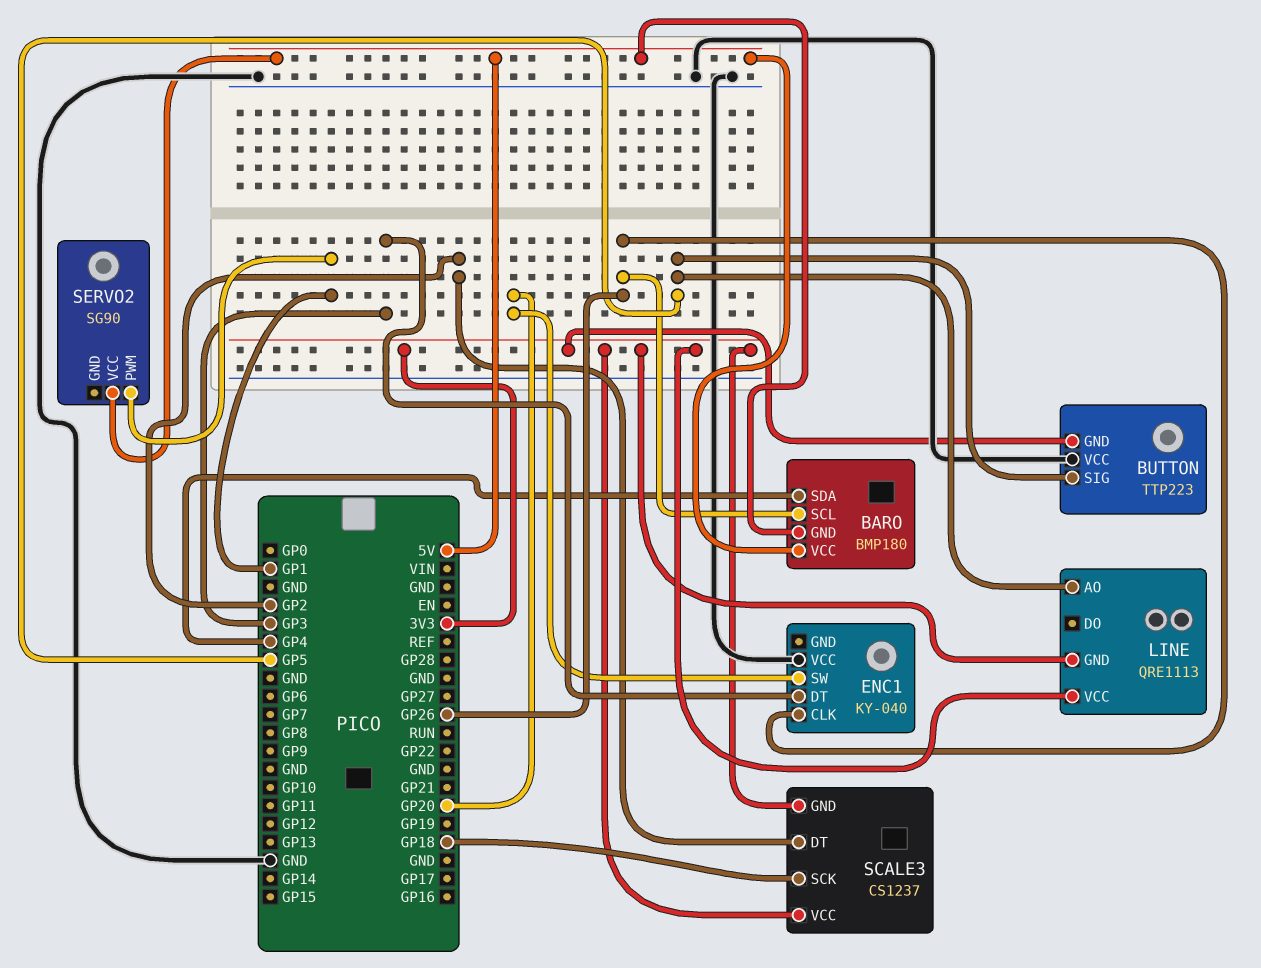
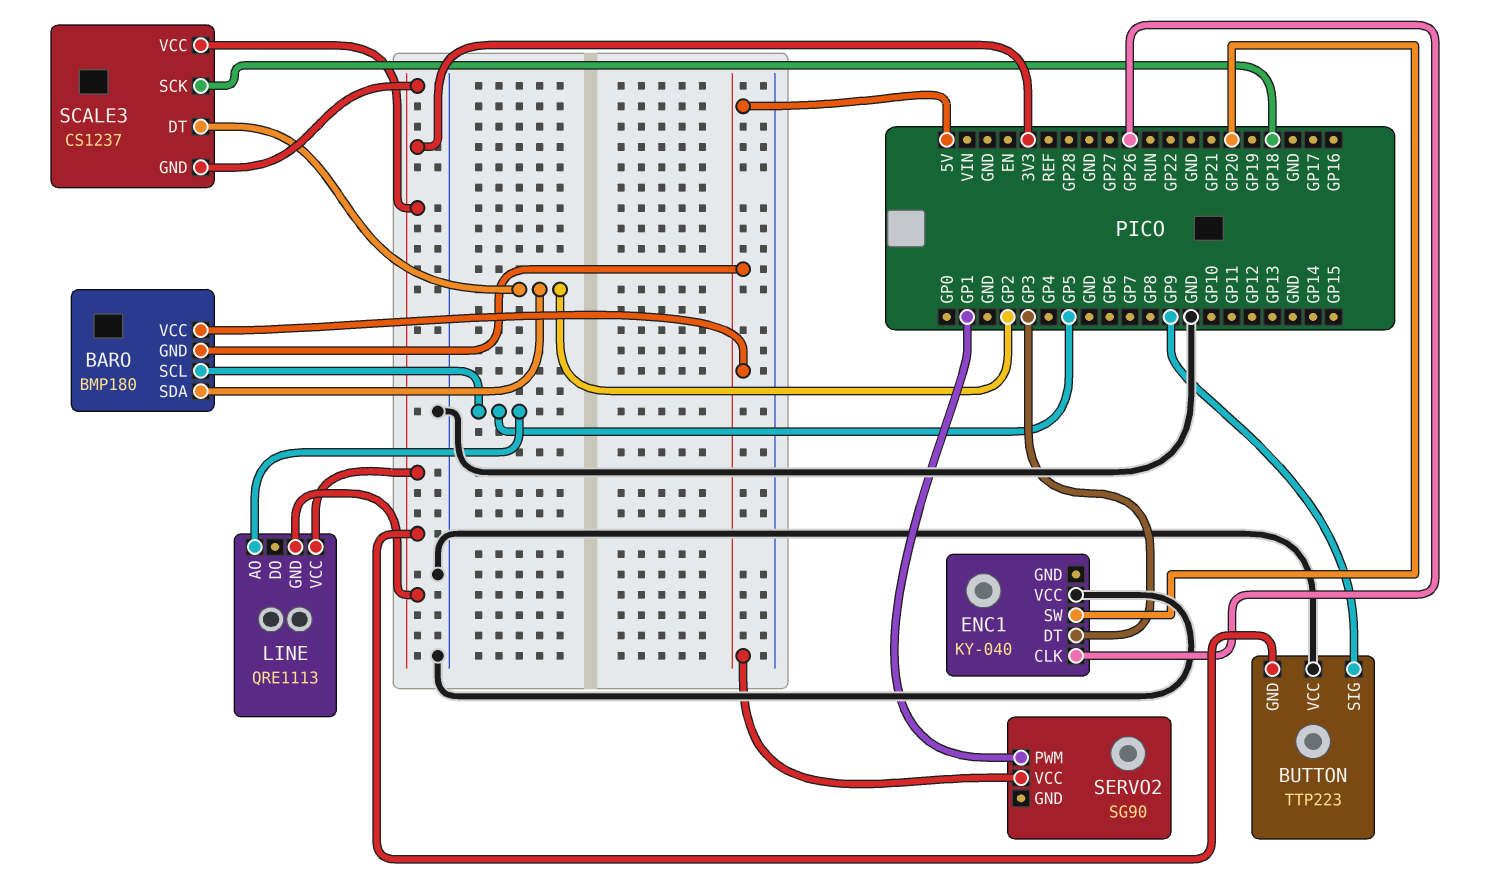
BARO pin SCL: GP26 -> GP5
BARO pin SDA: GP4 -> GP2
BUTTON pin SIG: GP5 -> GP9

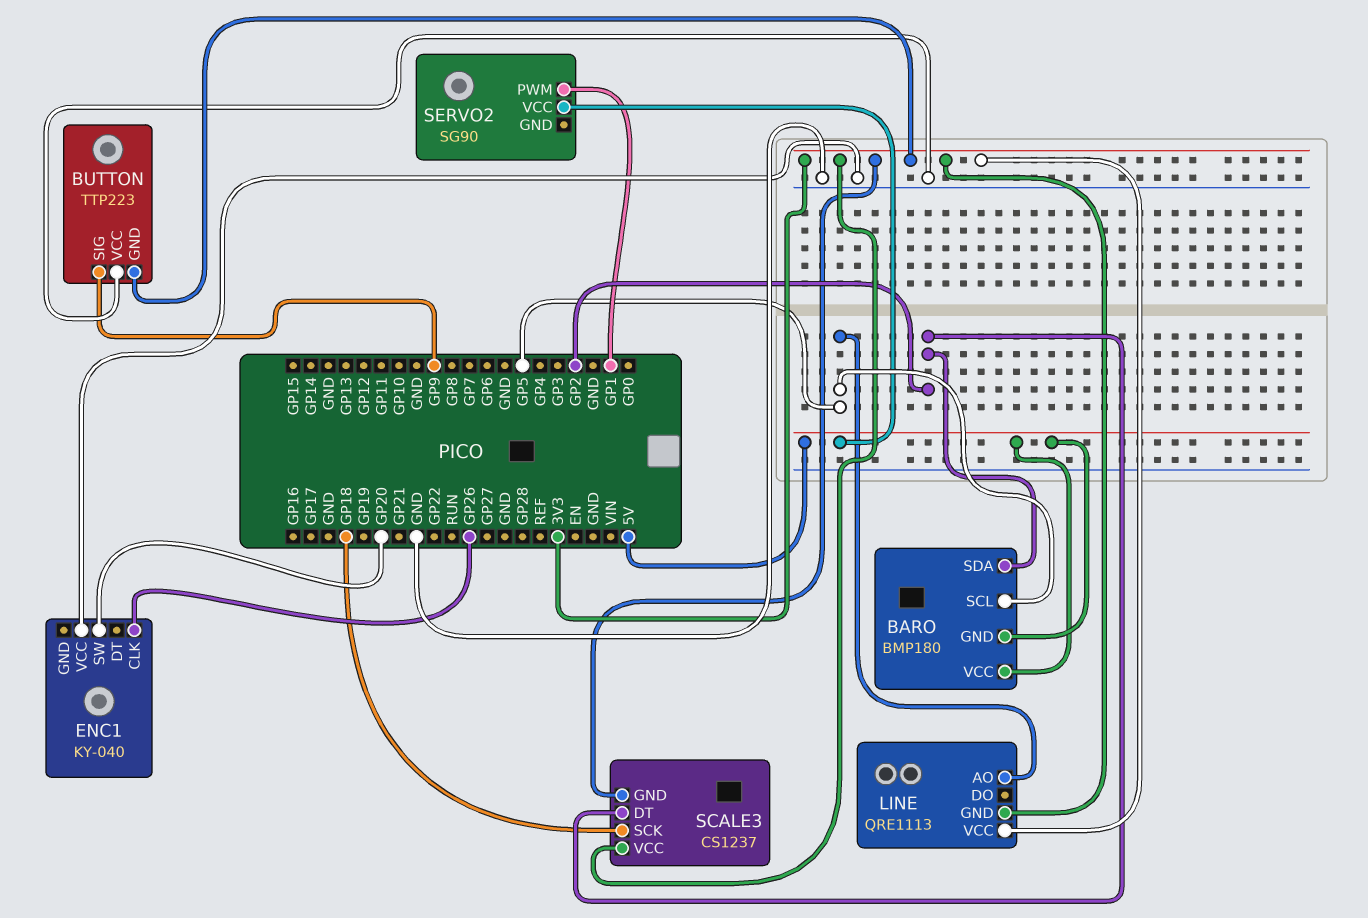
ENC1 pin DT: GP3 -> none

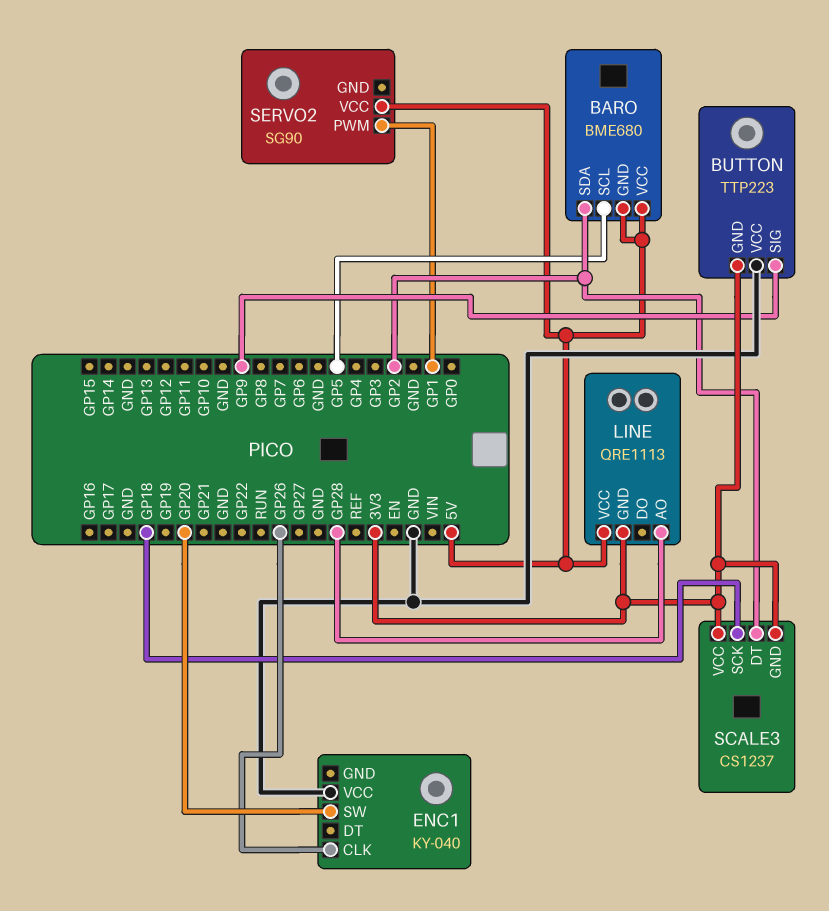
BARO: BMP180 -> BME680
LINE pin AO: GP5 -> GP28
LINE pin VCC: 3V3 -> 5V

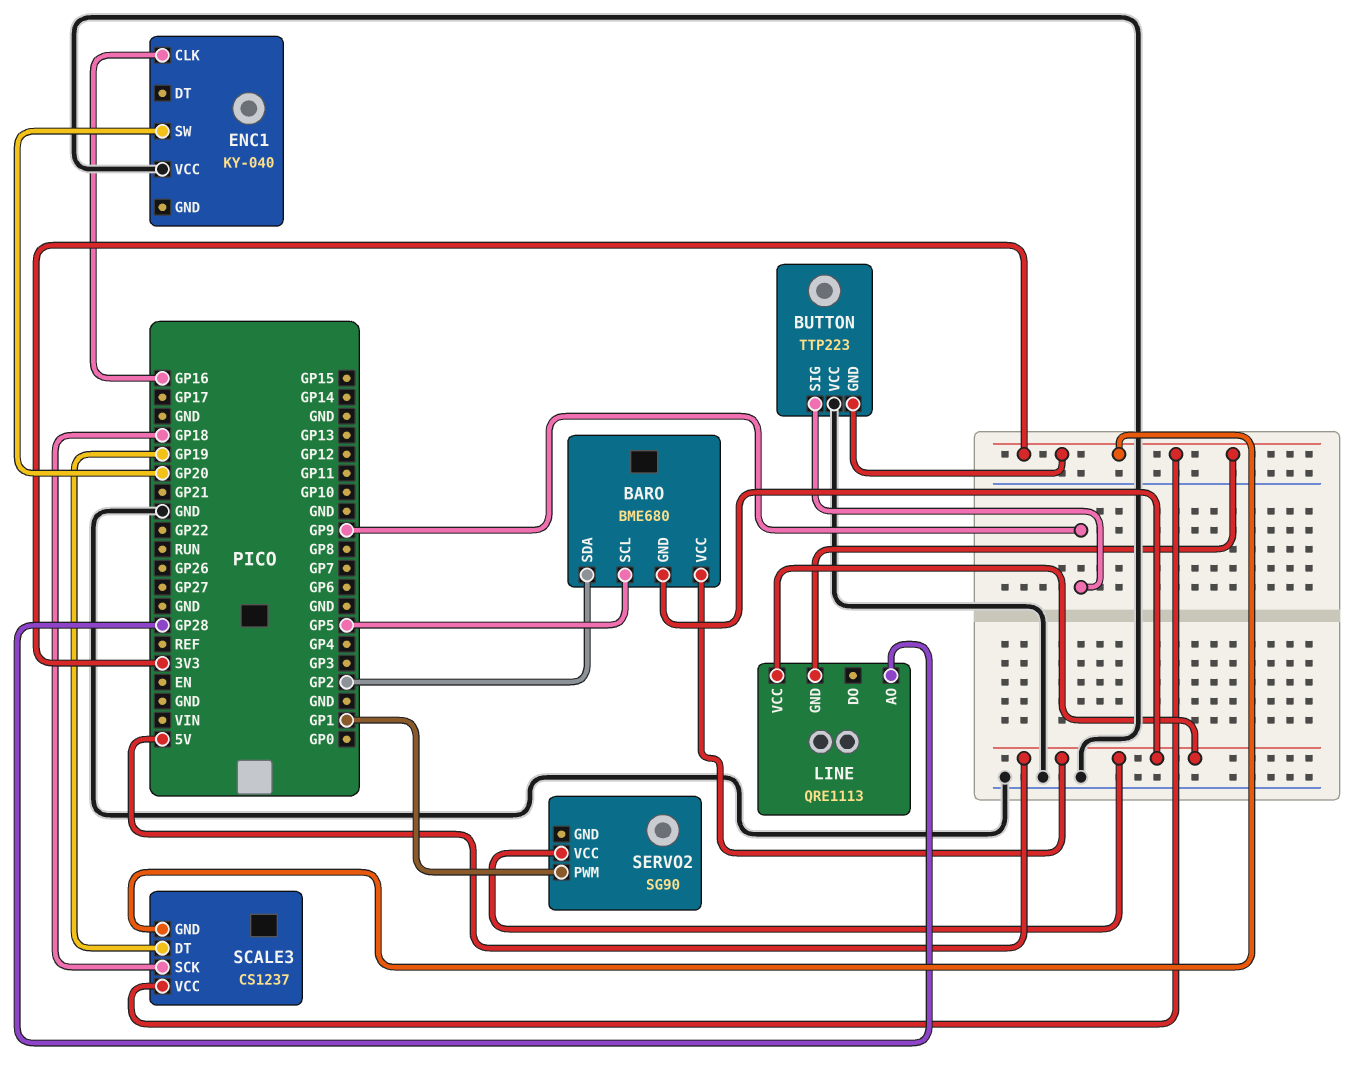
ENC1 pin CLK: GP26 -> GP16
SCALE3 pin DT: GP2 -> GP19

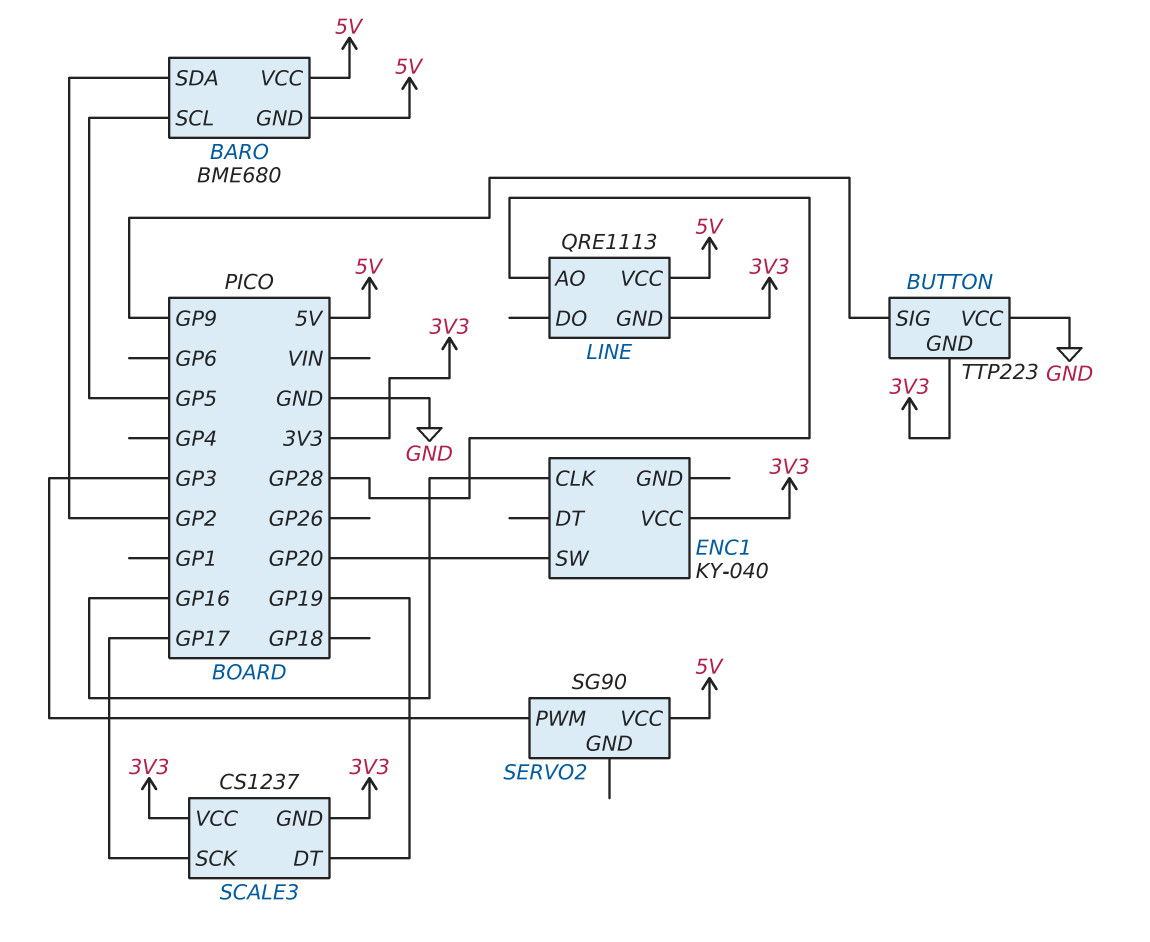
ENC1 pin VCC: GND -> 3V3
SCALE3 pin SCK: GP18 -> GP17
SERVO2 pin PWM: GP1 -> GP3

